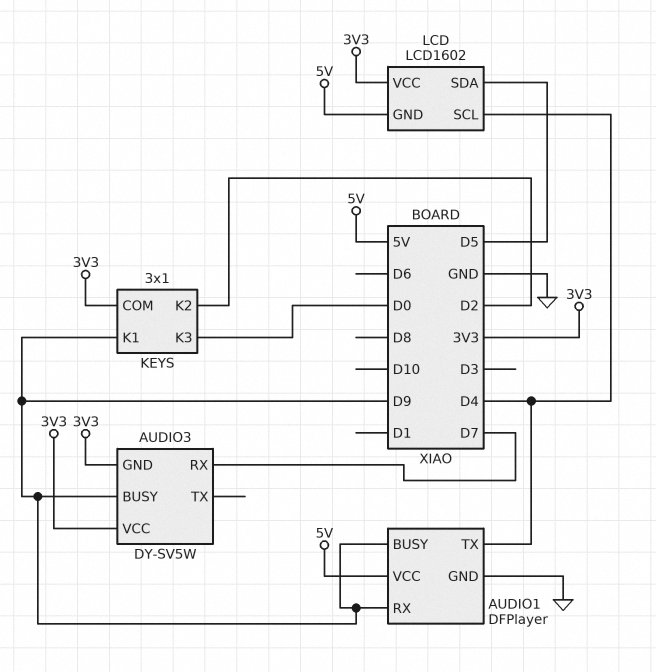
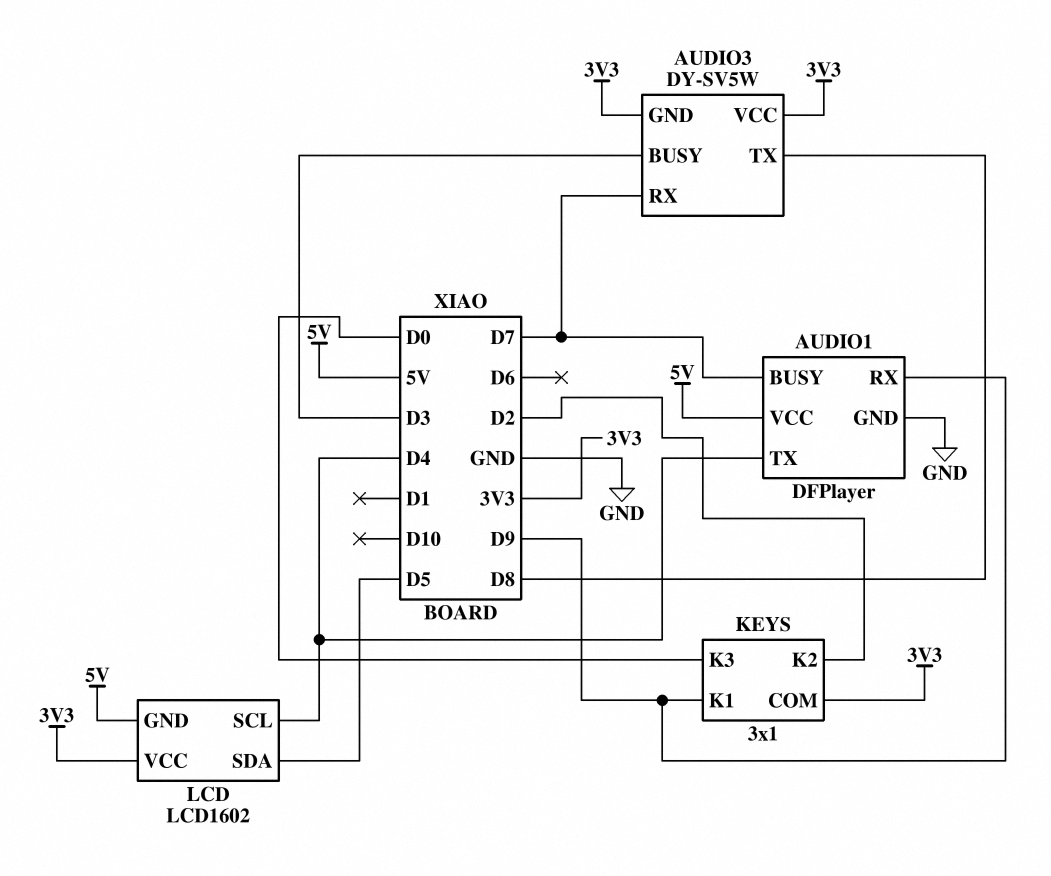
AUDIO1 pin BUSY: D9 -> D7
AUDIO3 pin BUSY: D9 -> D3
AUDIO3 pin TX: none -> D8

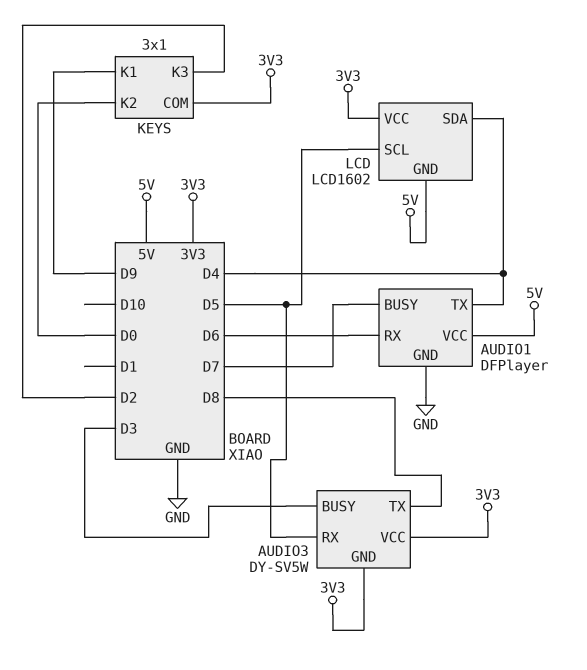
AUDIO1 pin RX: D9 -> D6
AUDIO3 pin RX: D7 -> D5
KEYS pin K2: D2 -> D0
KEYS pin K3: D0 -> D2
LCD pin SCL: D4 -> D5
LCD pin SDA: D5 -> D4

